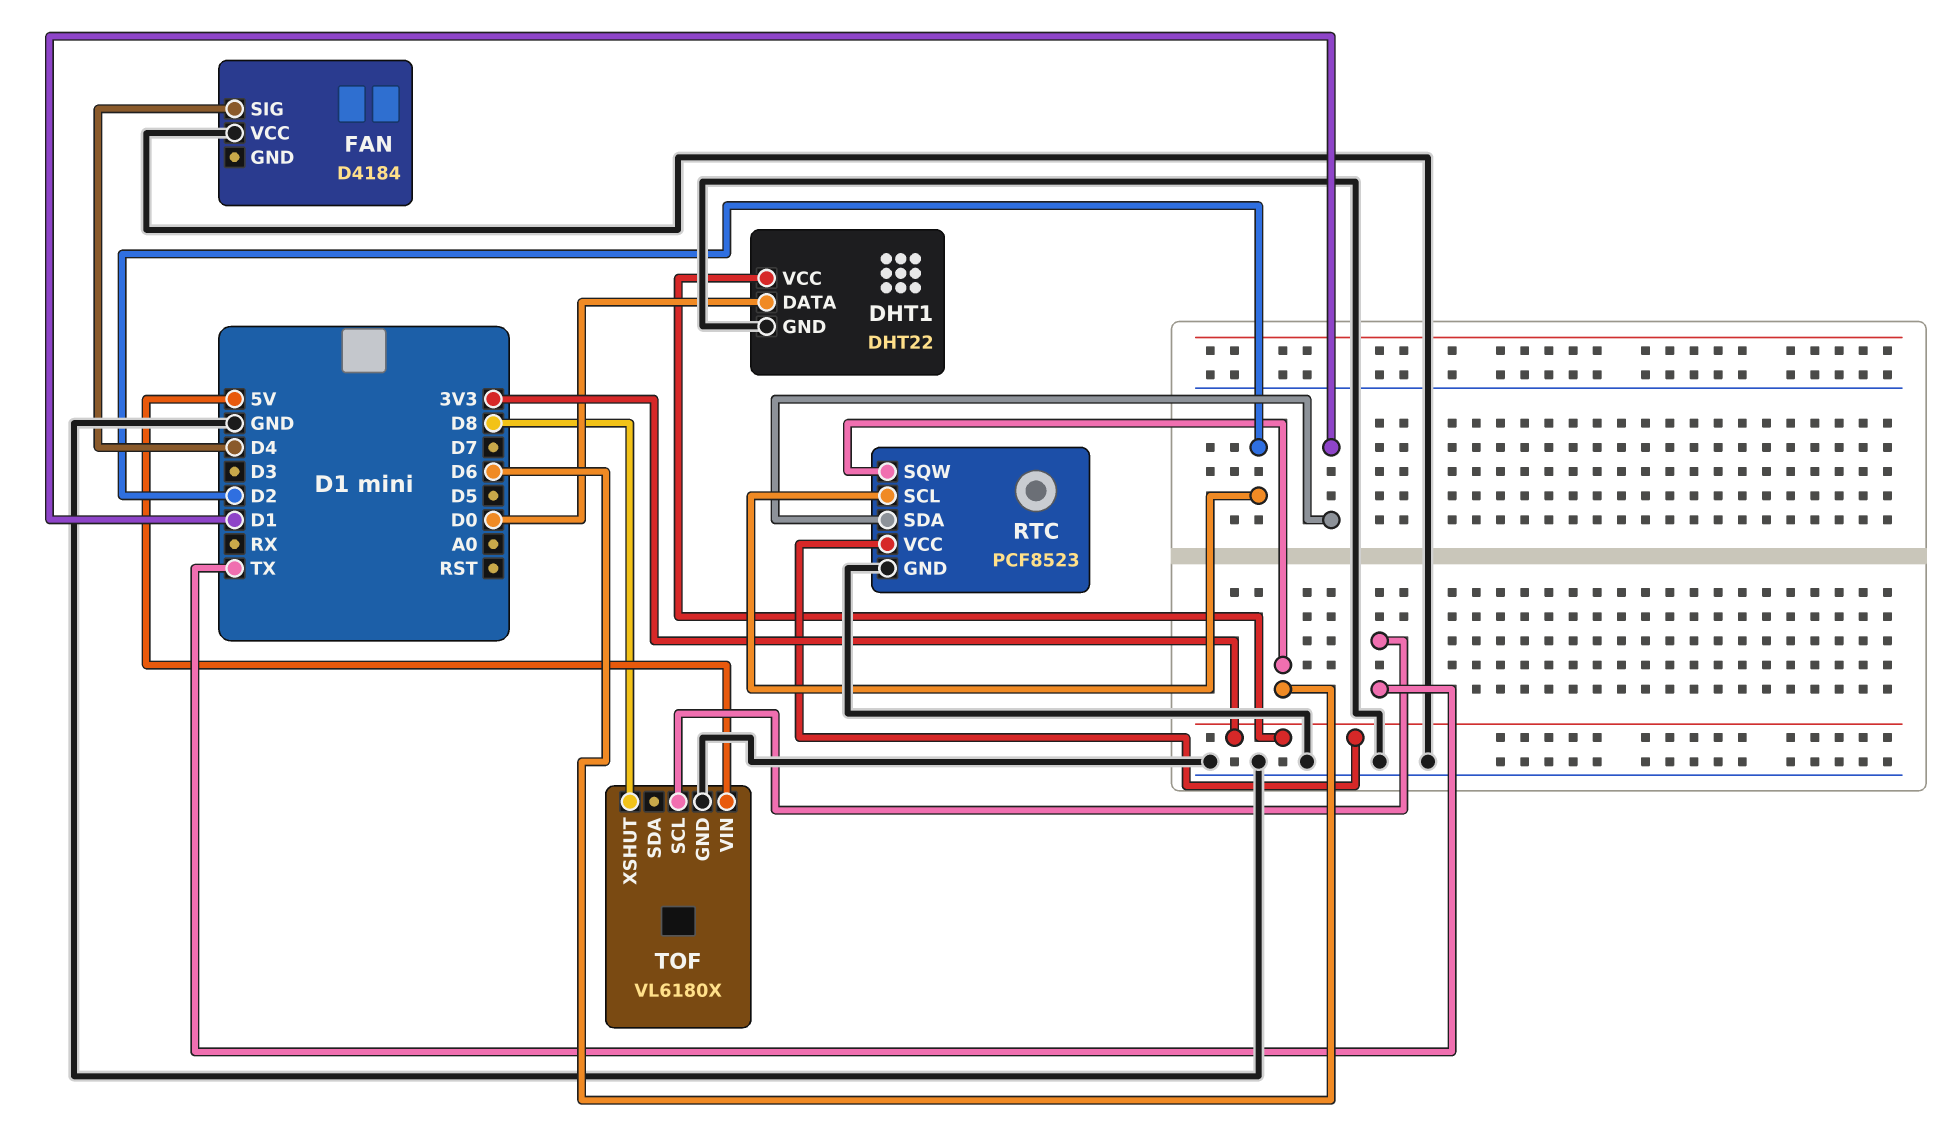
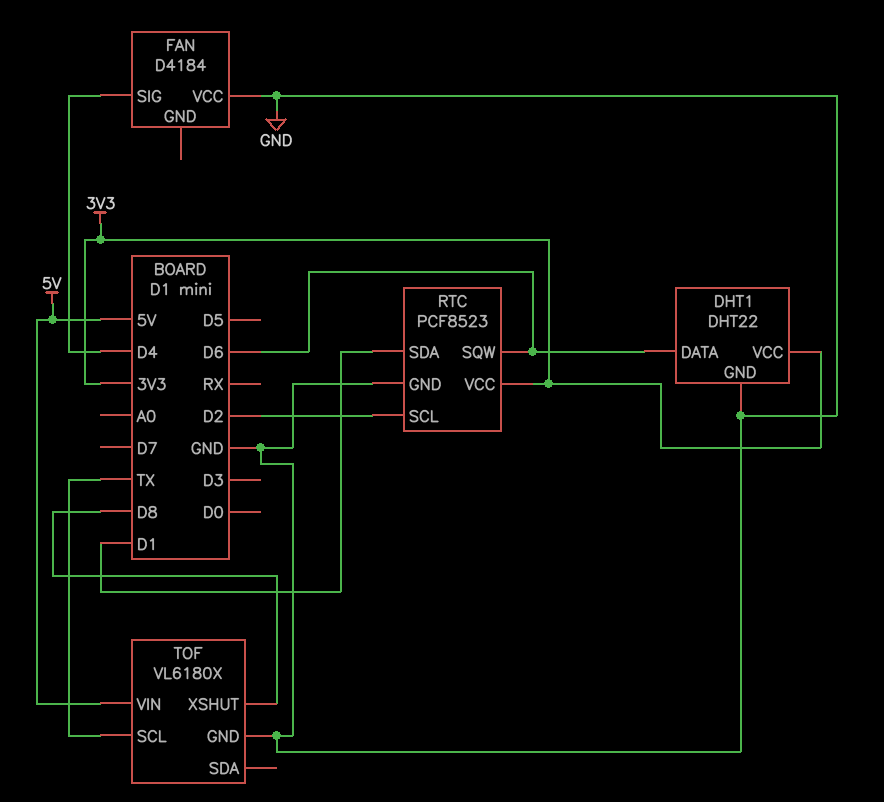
DHT1 pin DATA: D0 -> D6

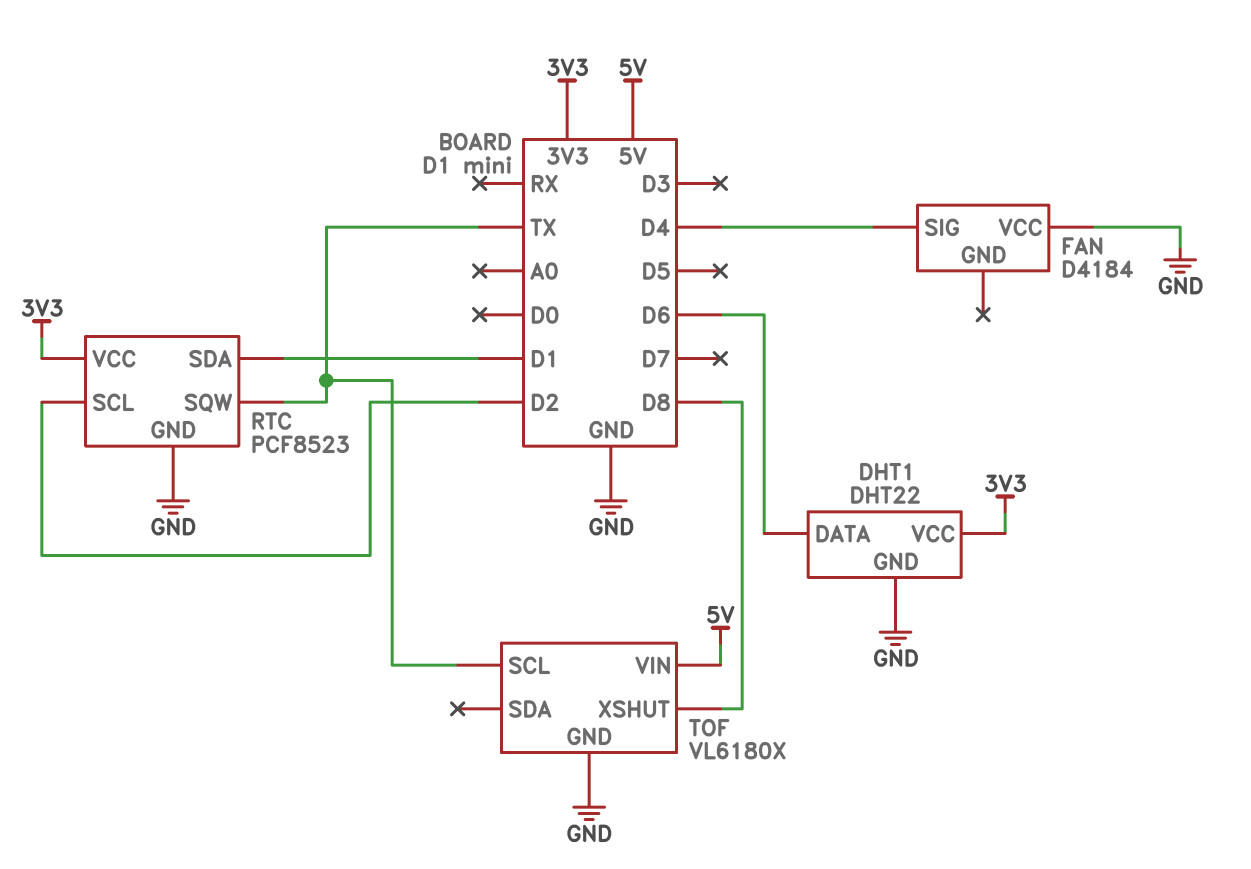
RTC pin SQW: D6 -> TX

